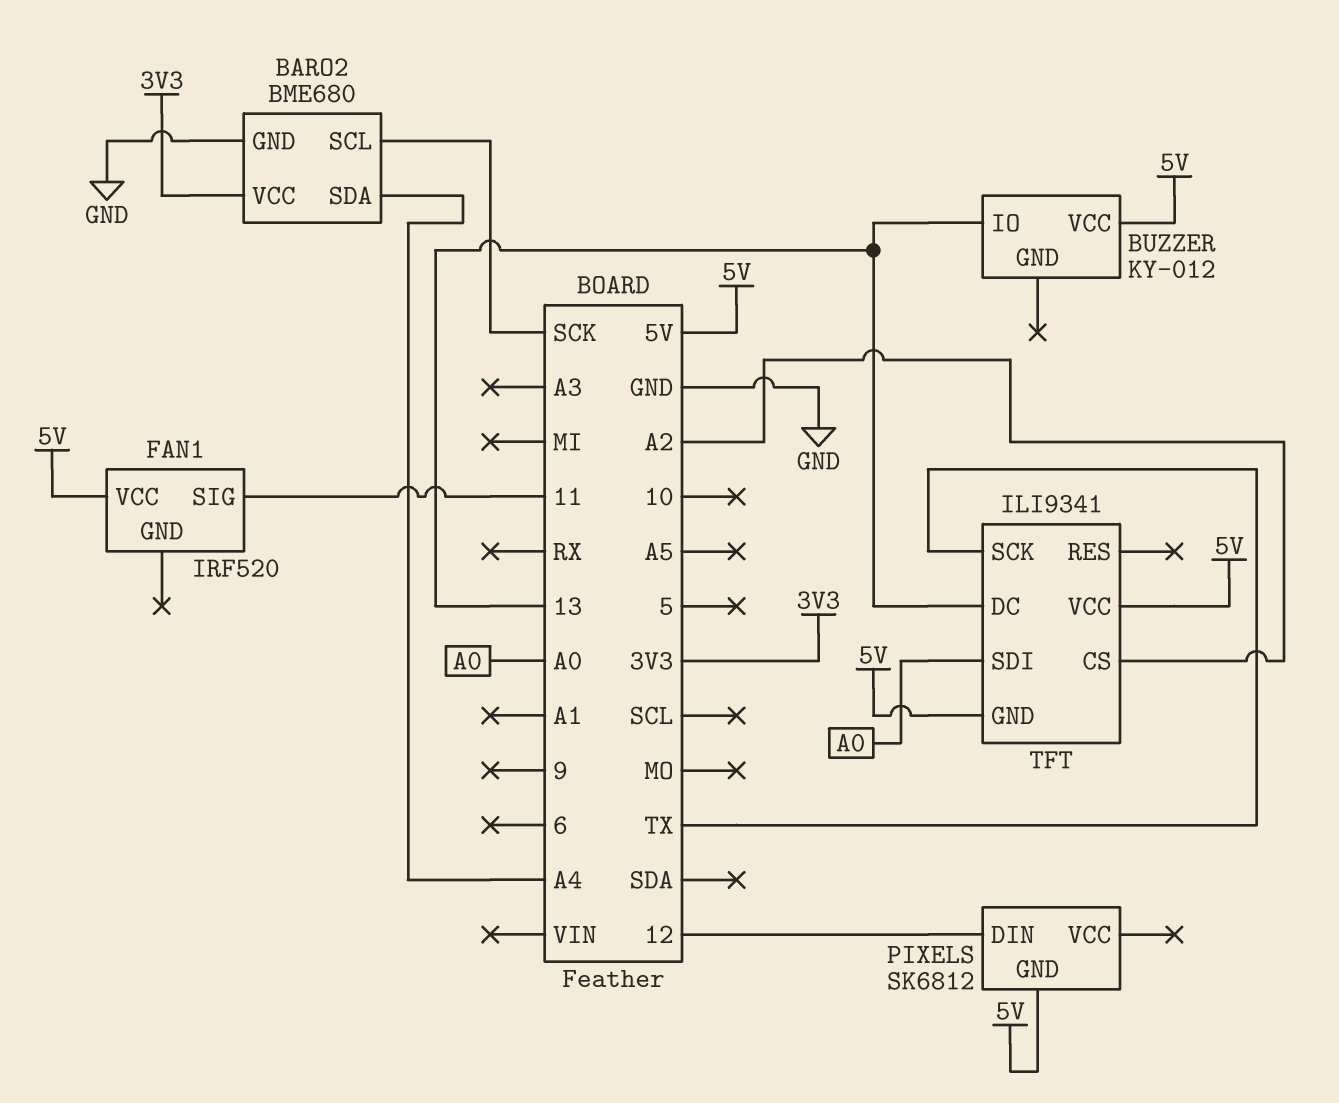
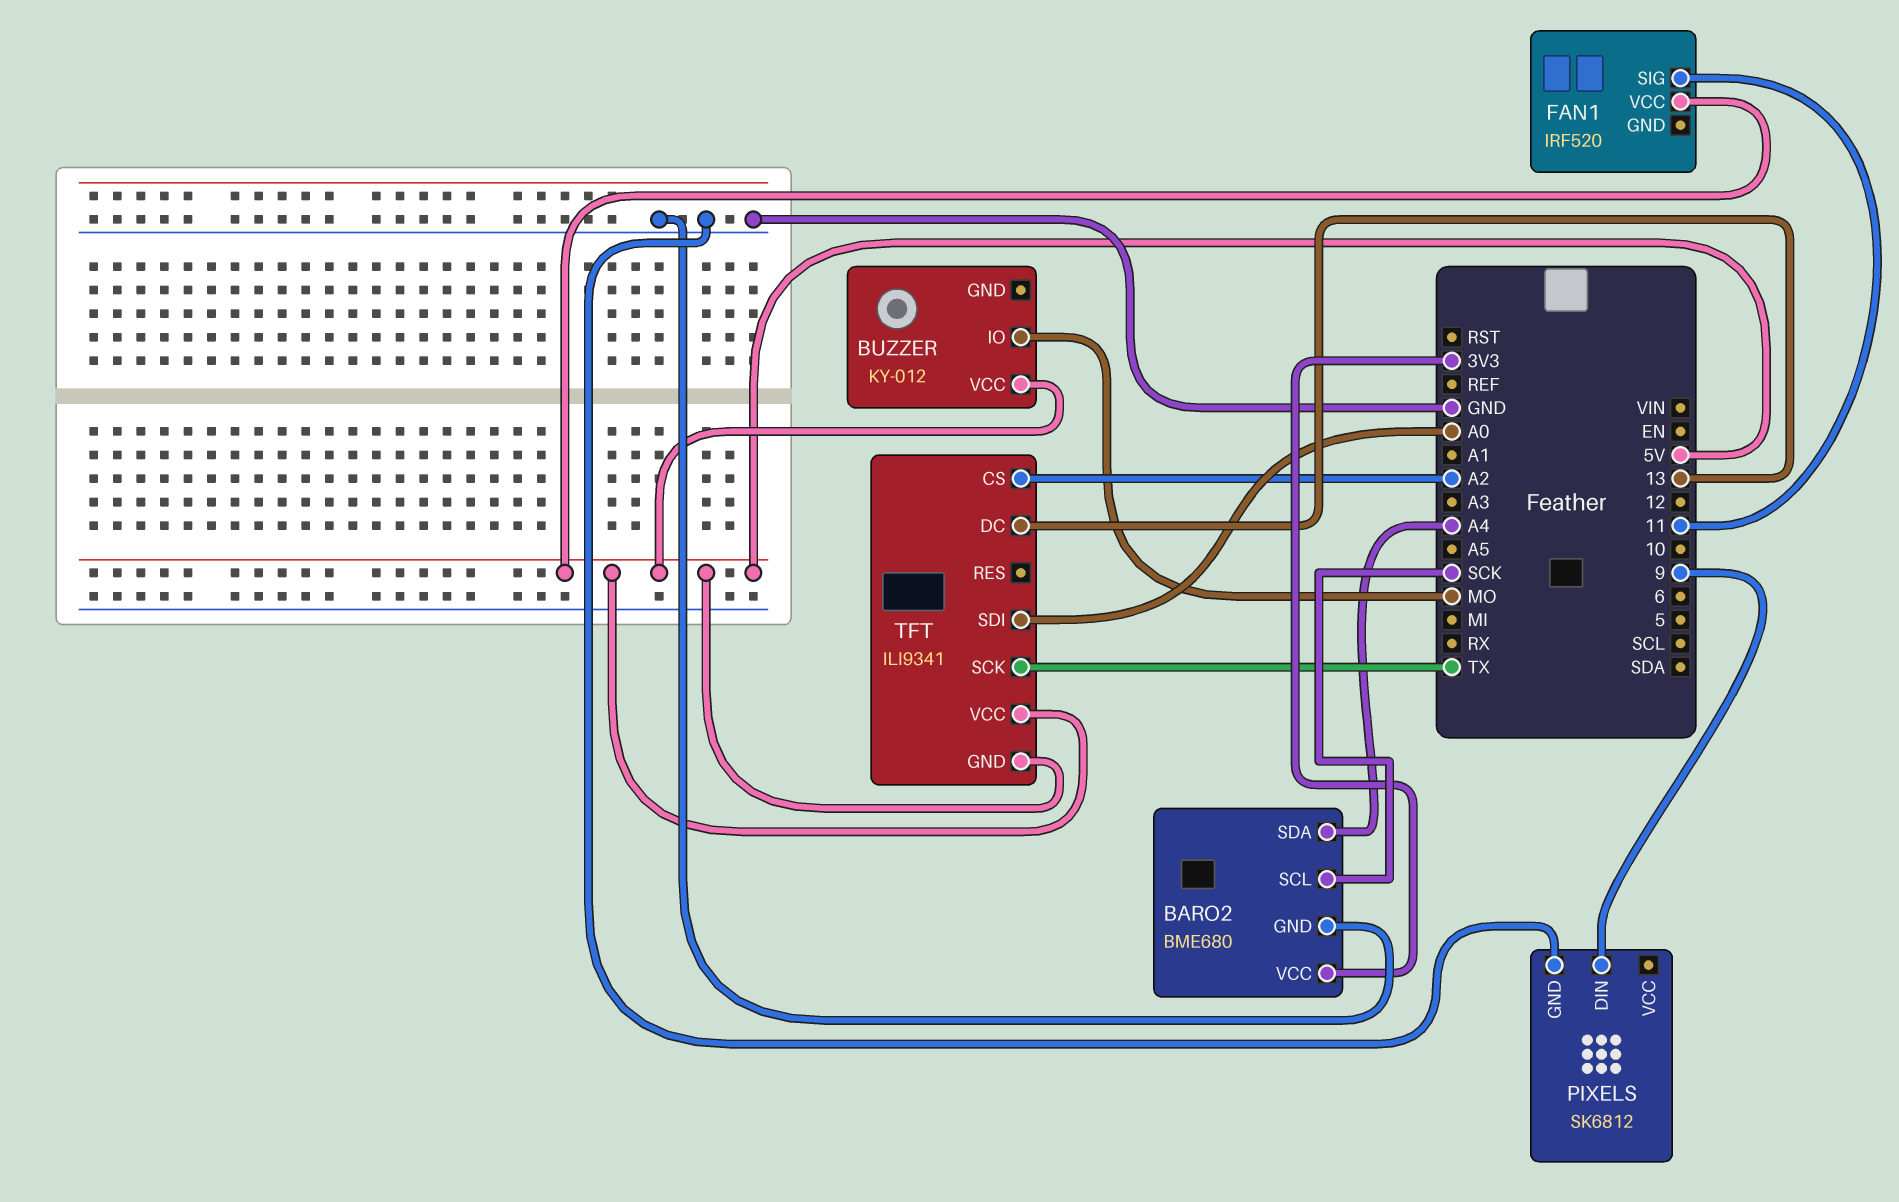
BUZZER pin IO: 13 -> MO
PIXELS pin DIN: 12 -> 9
PIXELS pin GND: 5V -> GND

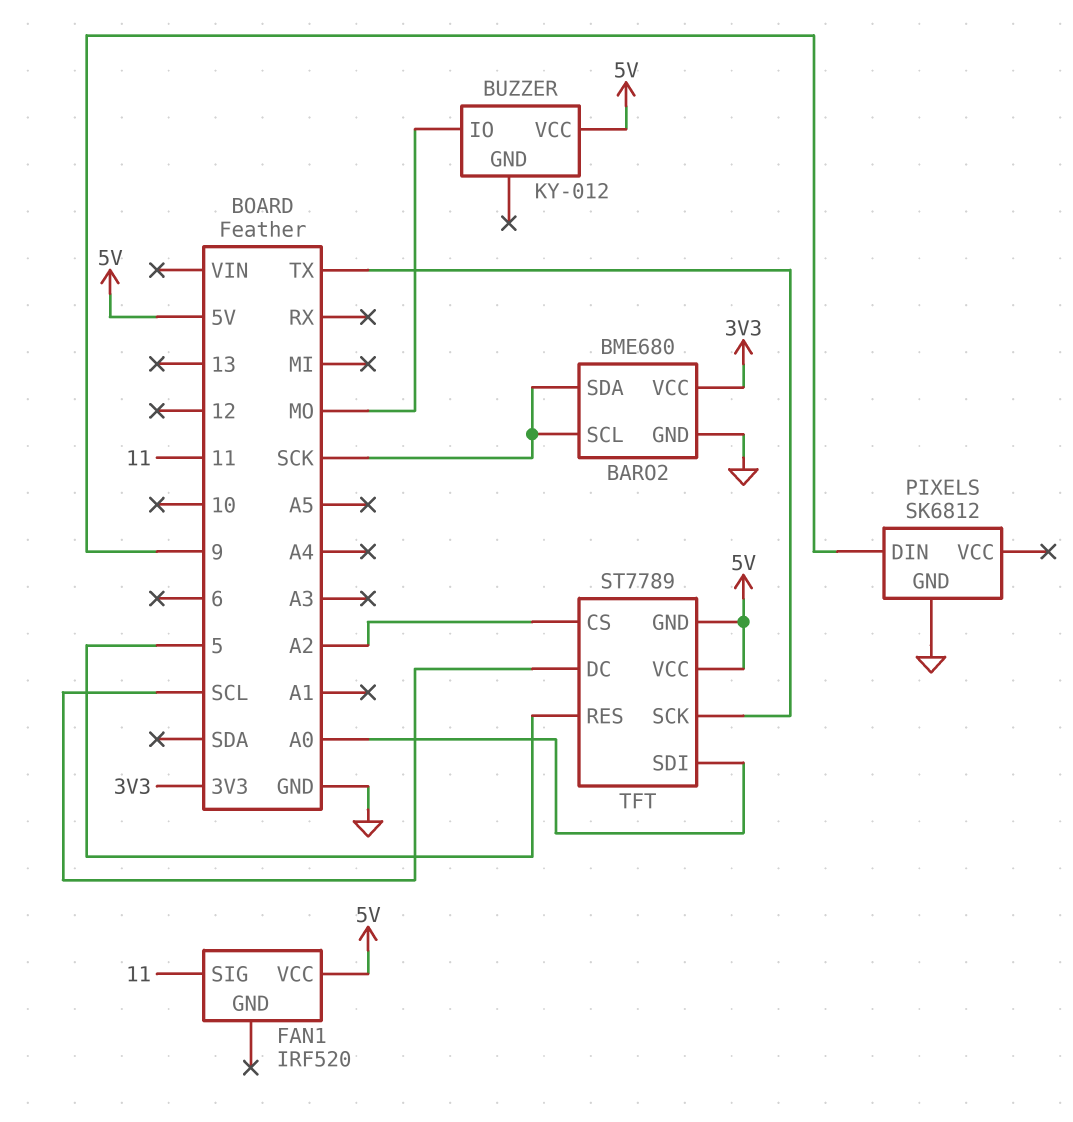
BARO2 pin SDA: A4 -> SCK
TFT: ILI9341 -> ST7789
TFT pin DC: 13 -> SCL
TFT pin RES: none -> 5

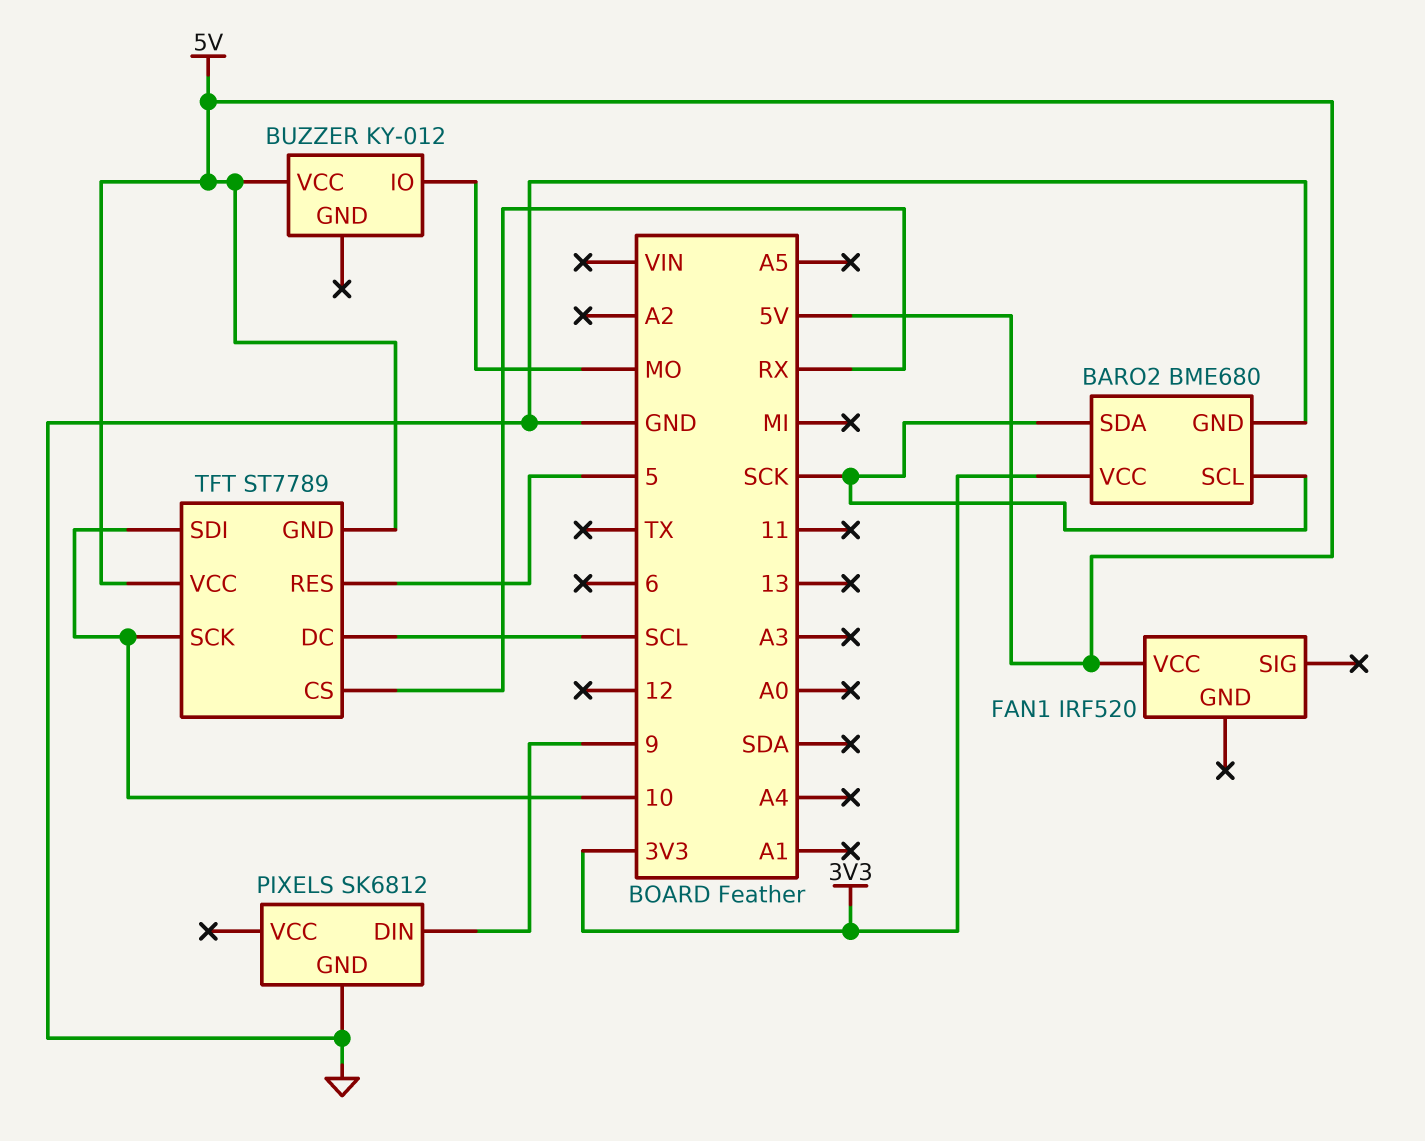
FAN1 pin SIG: 11 -> none
TFT pin CS: A2 -> RX
TFT pin SCK: TX -> 10
TFT pin SDI: A0 -> 10

